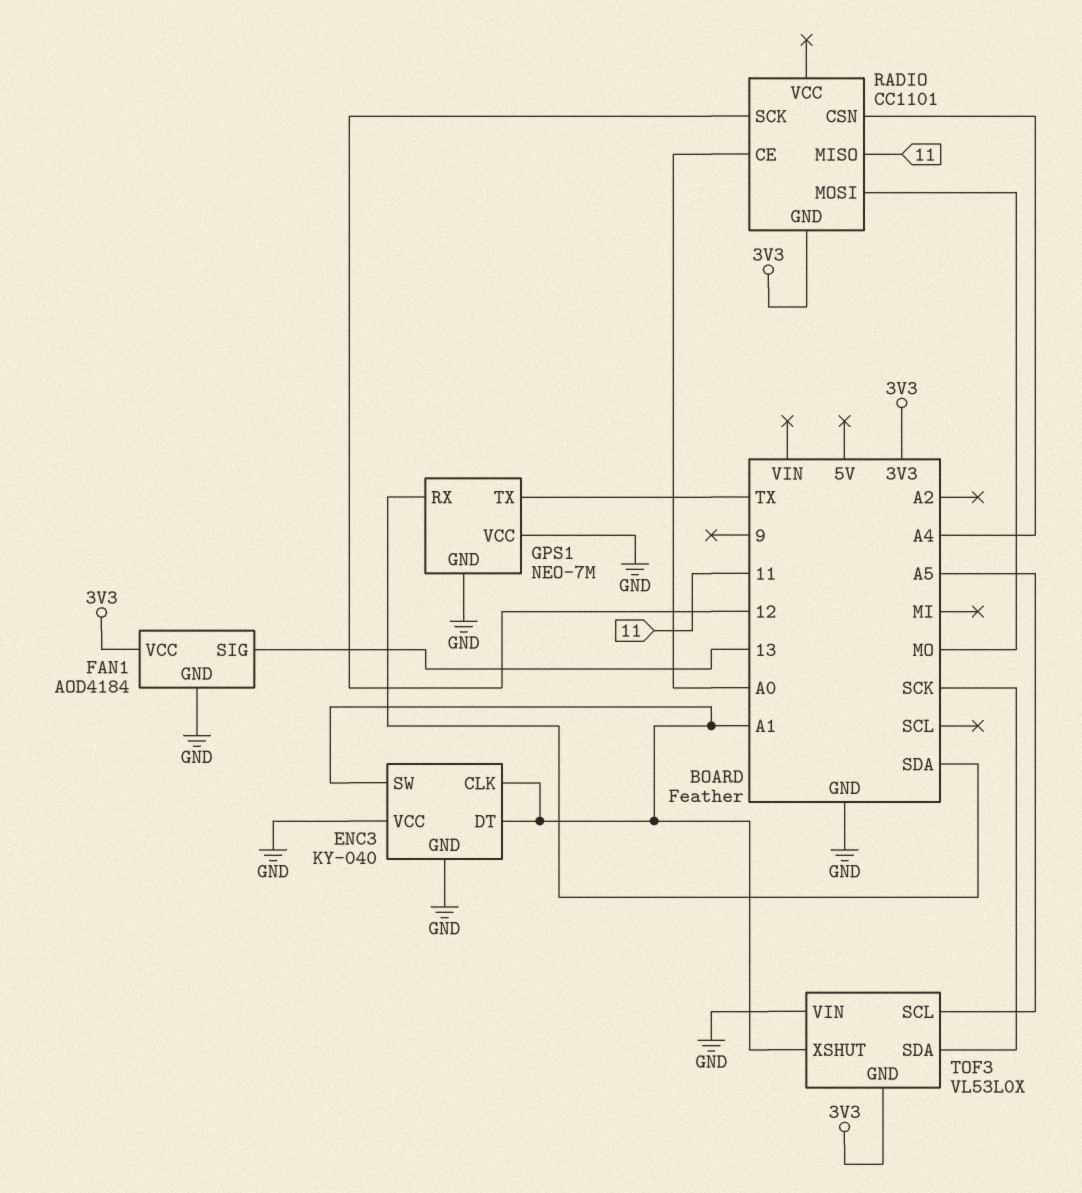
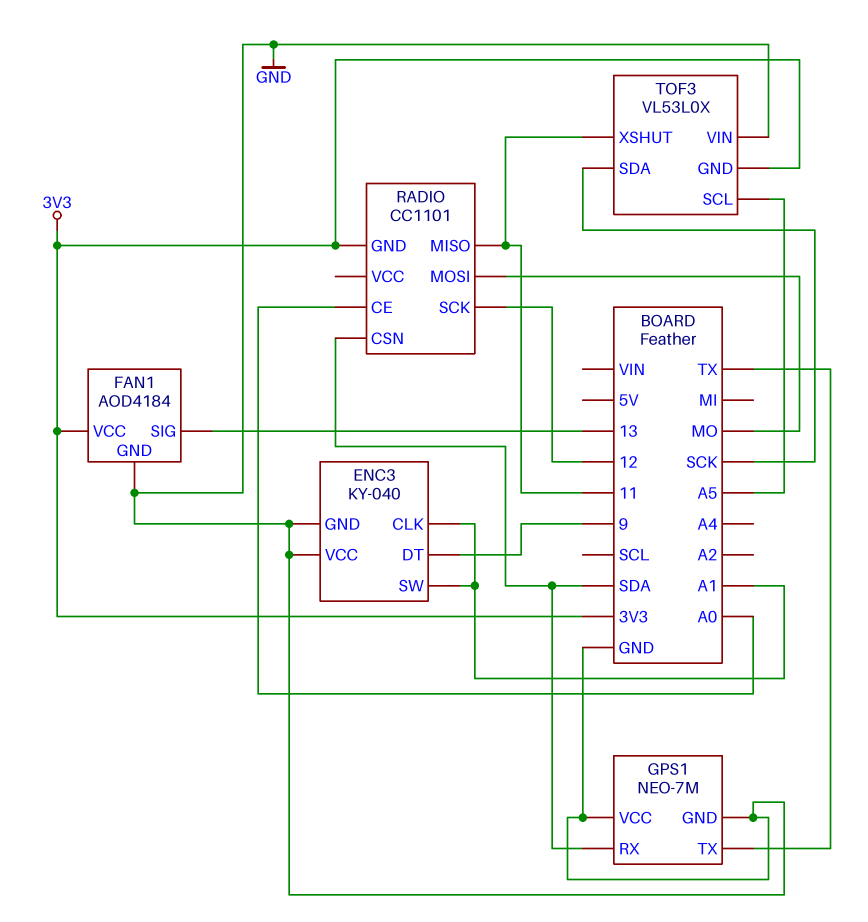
ENC3 pin DT: A1 -> 9
RADIO pin CSN: A4 -> SDA
TOF3 pin XSHUT: A1 -> 11

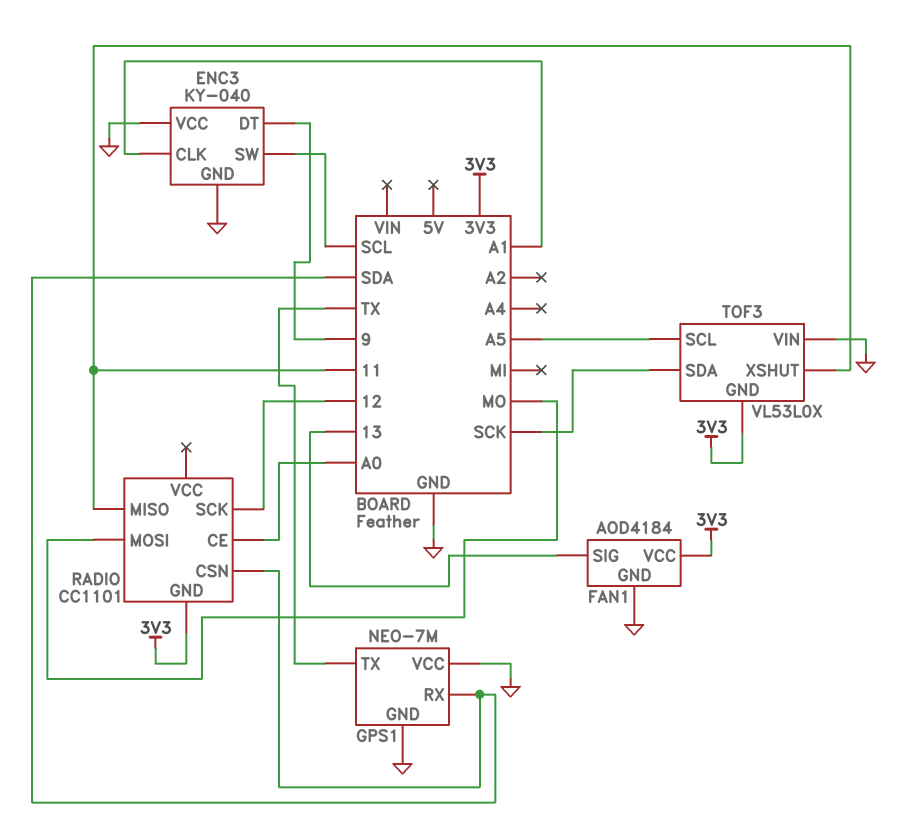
ENC3 pin SW: A1 -> SCL

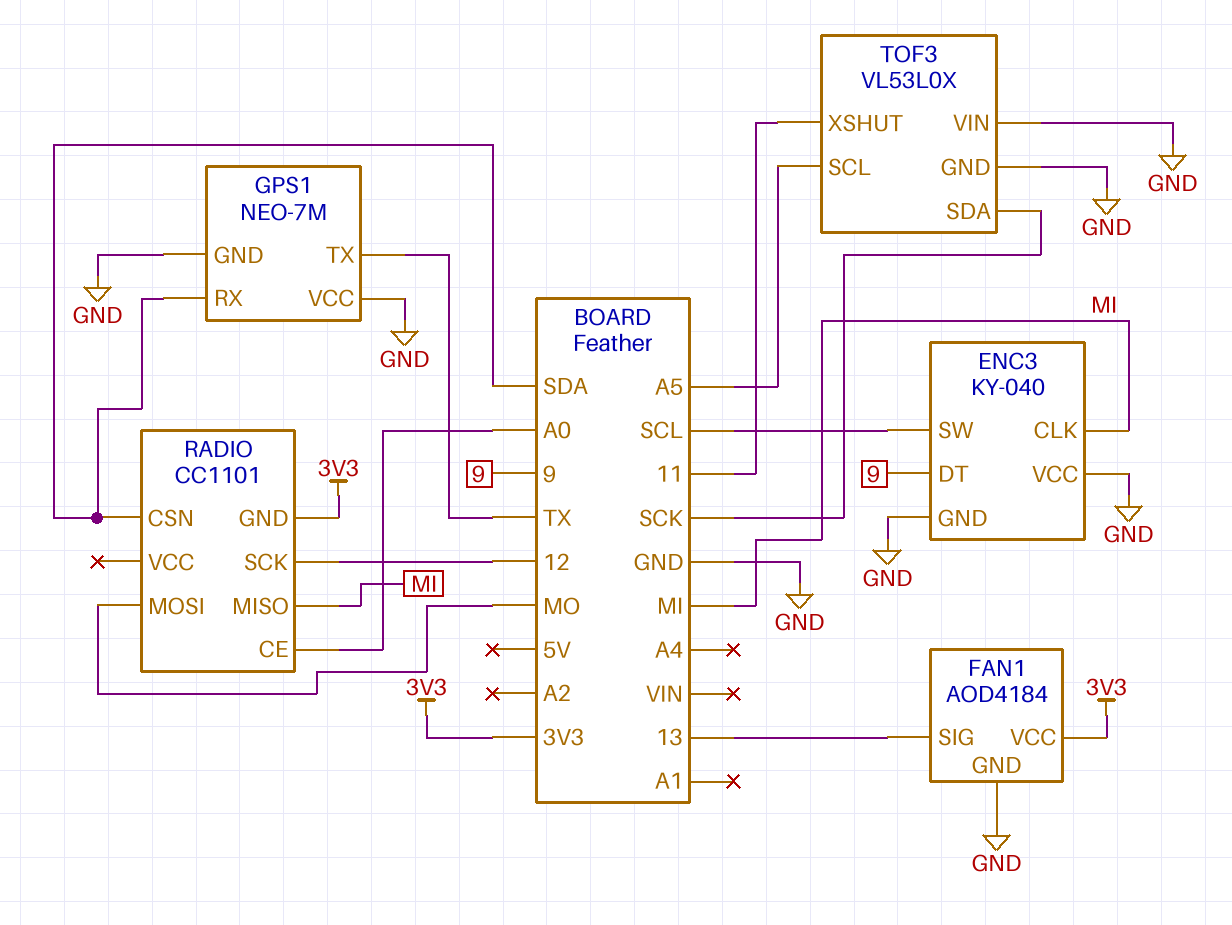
ENC3 pin CLK: A1 -> MI
RADIO pin MISO: 11 -> MI
TOF3 pin GND: 3V3 -> GND

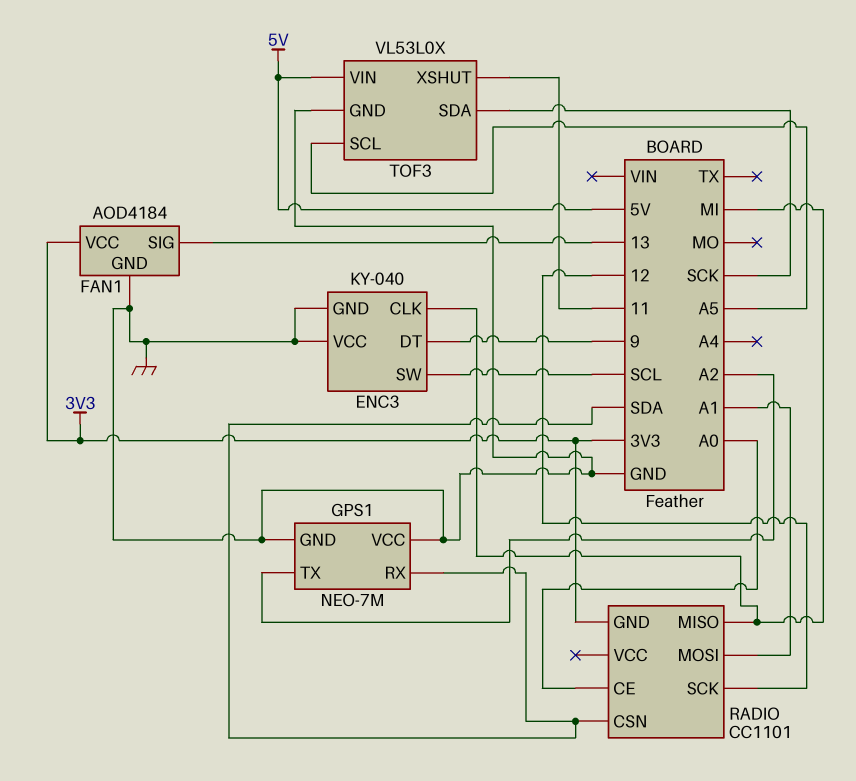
GPS1 pin TX: TX -> A2
RADIO pin MOSI: MO -> A1
TOF3 pin VIN: GND -> 5V

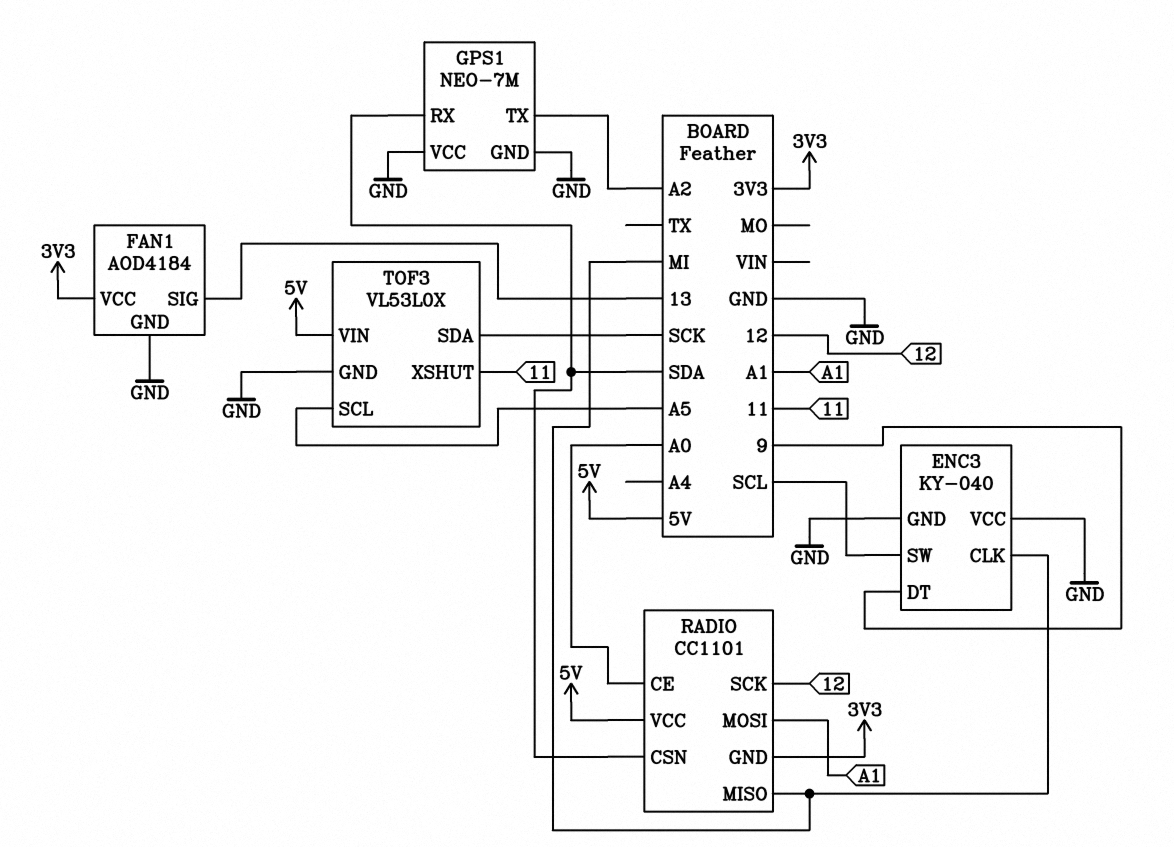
RADIO pin VCC: none -> 5V

